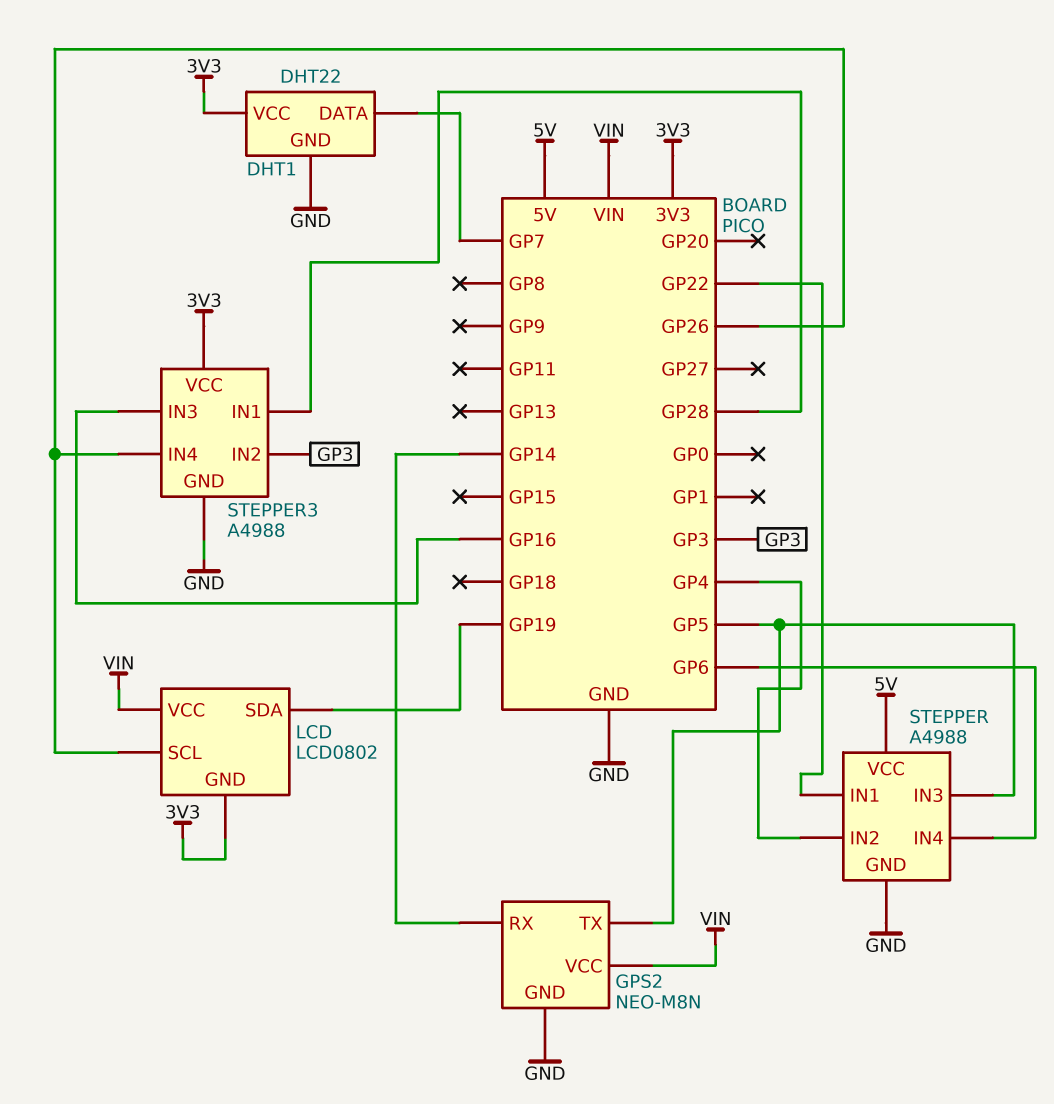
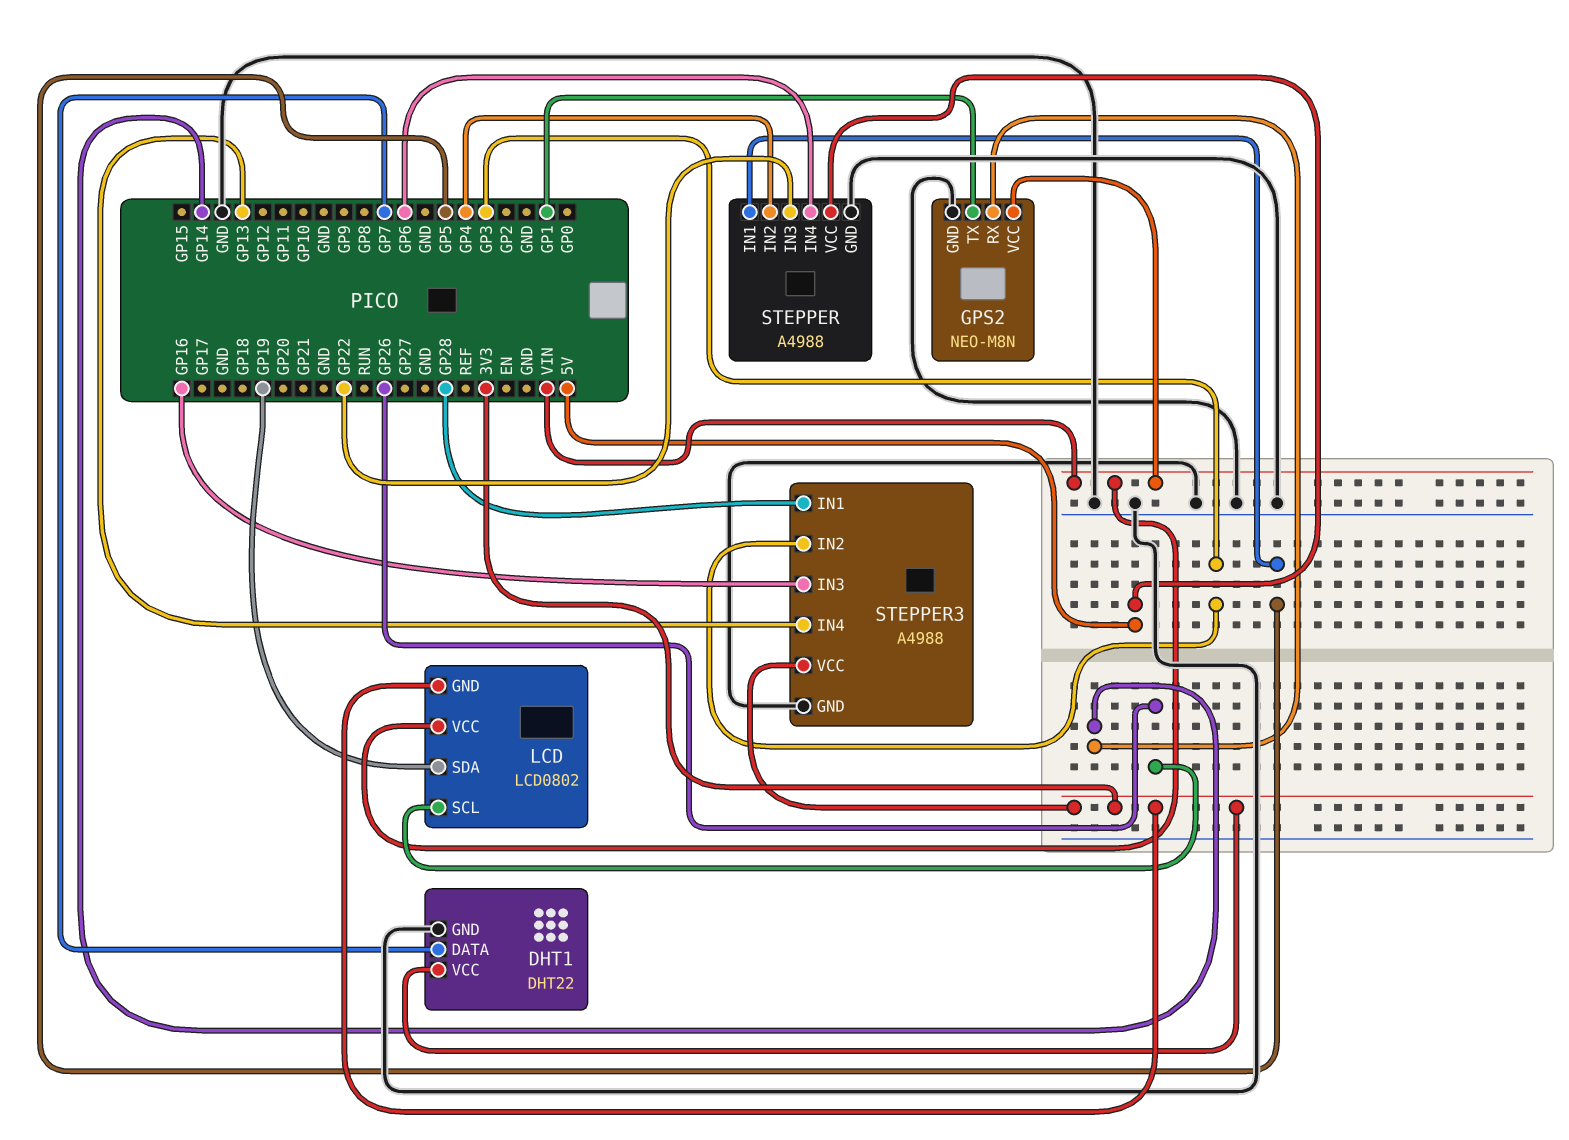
GPS2 pin TX: GP5 -> GP1
STEPPER pin IN1: GP22 -> GP5
STEPPER pin IN3: GP5 -> GP22
STEPPER3 pin IN4: GP26 -> GP13

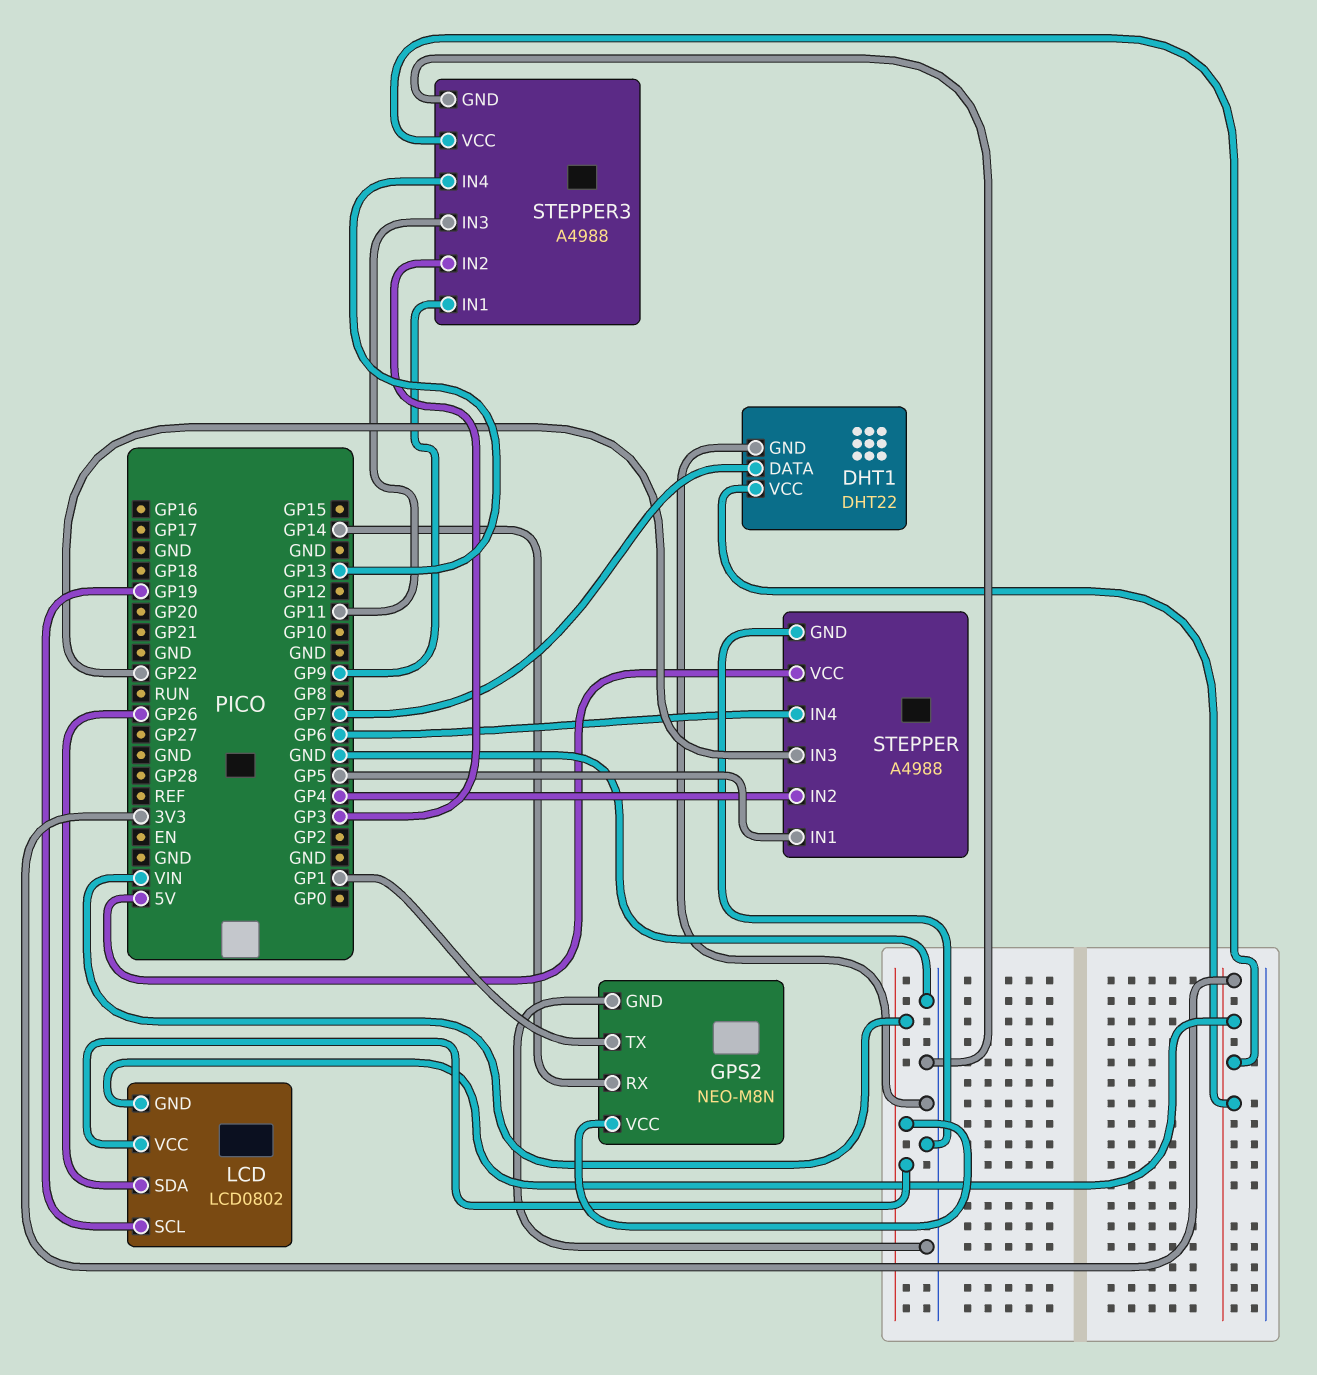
LCD pin SCL: GP26 -> GP19
LCD pin SDA: GP19 -> GP26
STEPPER3 pin IN1: GP28 -> GP9
STEPPER3 pin IN3: GP16 -> GP11

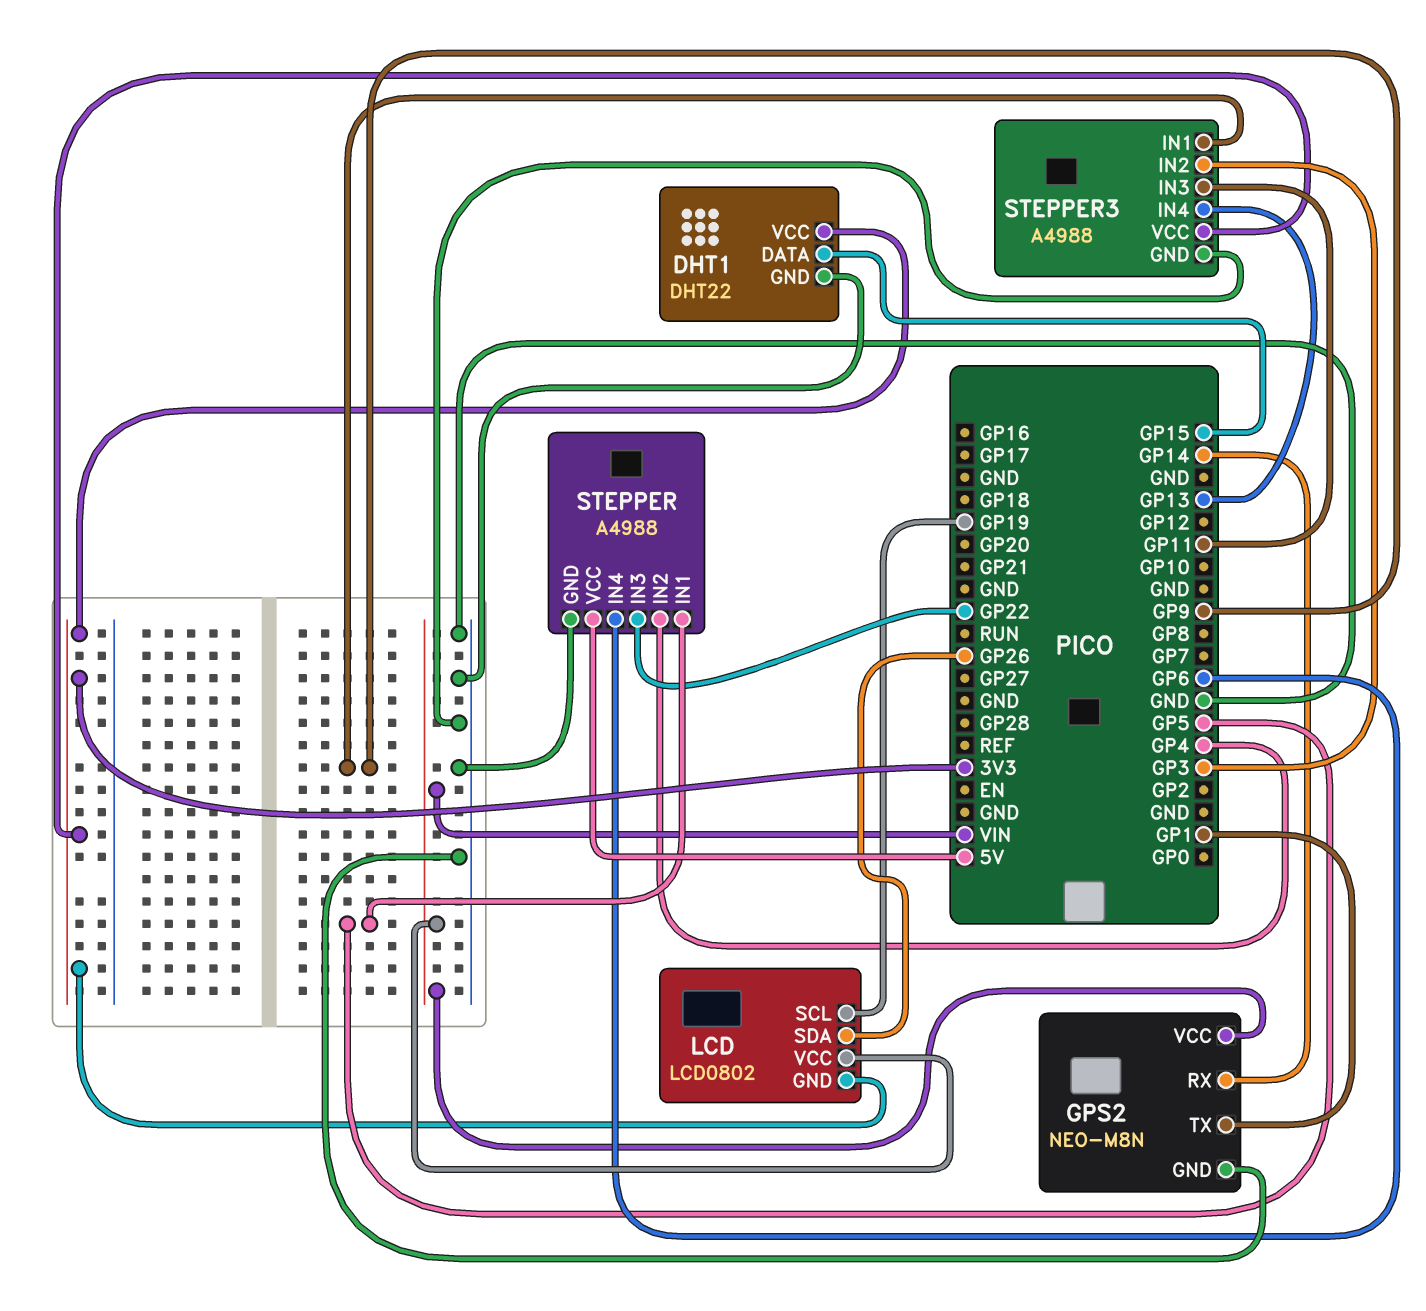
DHT1 pin DATA: GP7 -> GP15

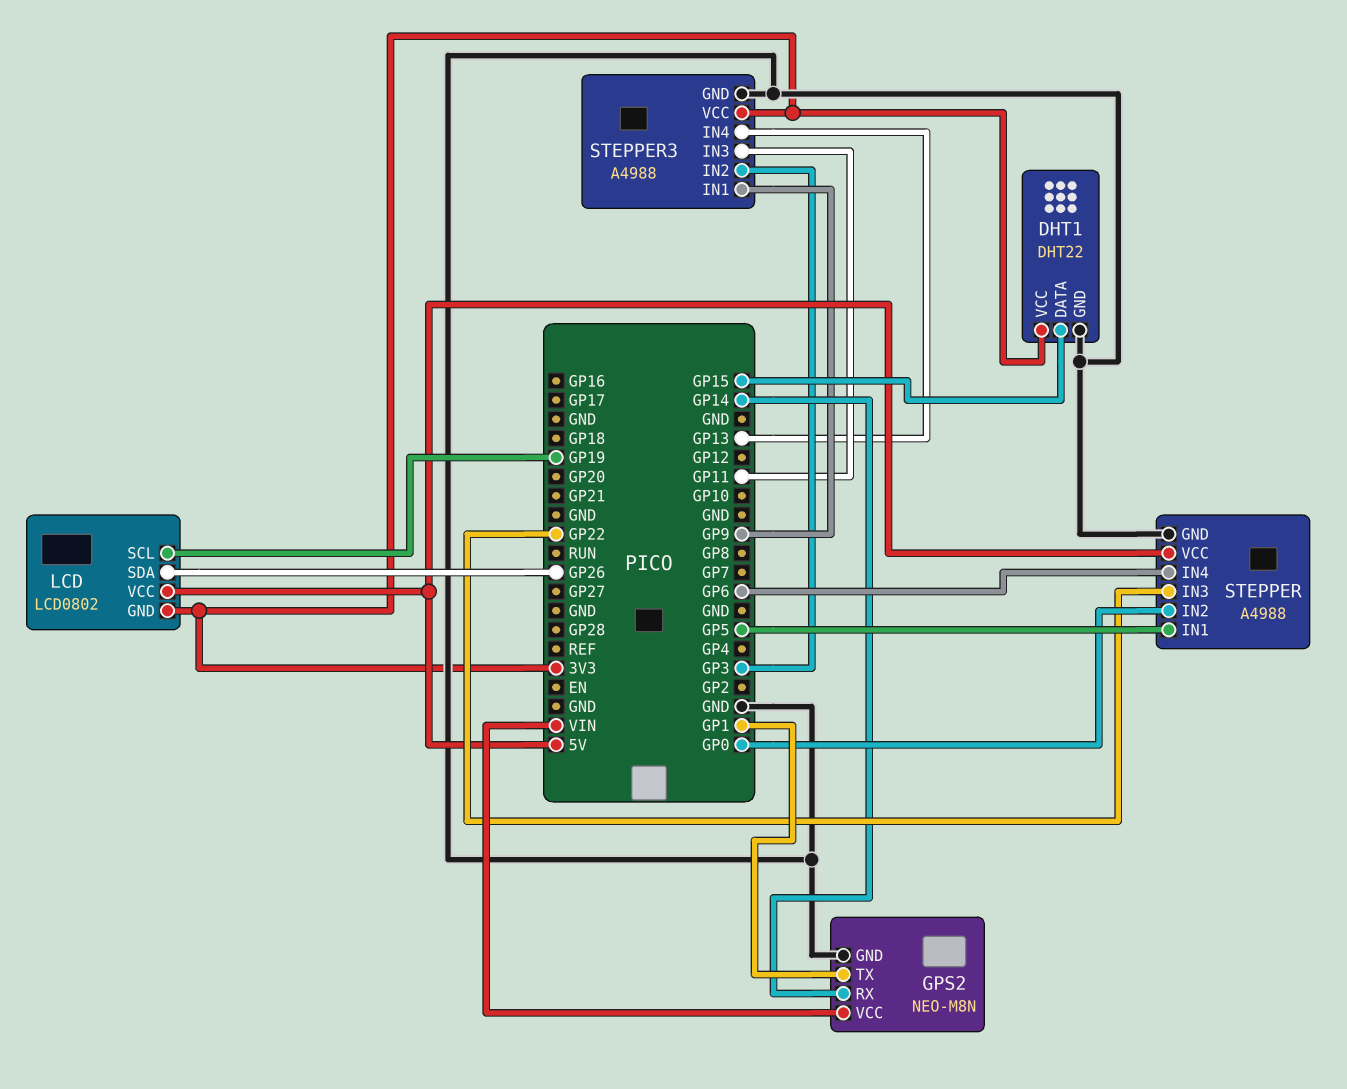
LCD pin VCC: VIN -> 5V
STEPPER pin IN2: GP4 -> GP0

